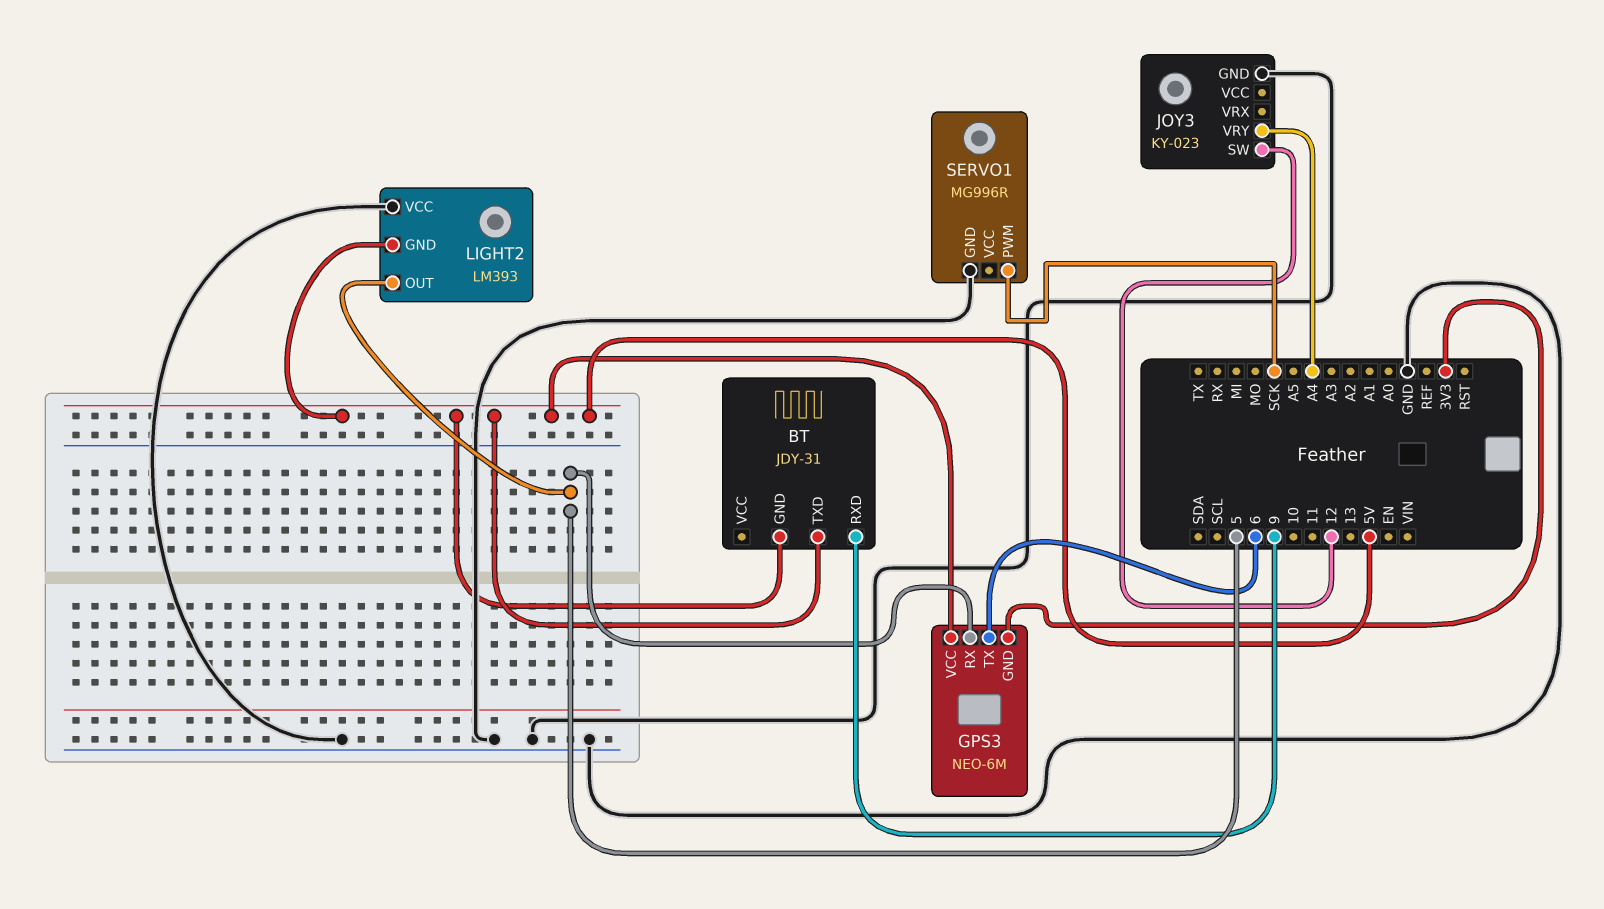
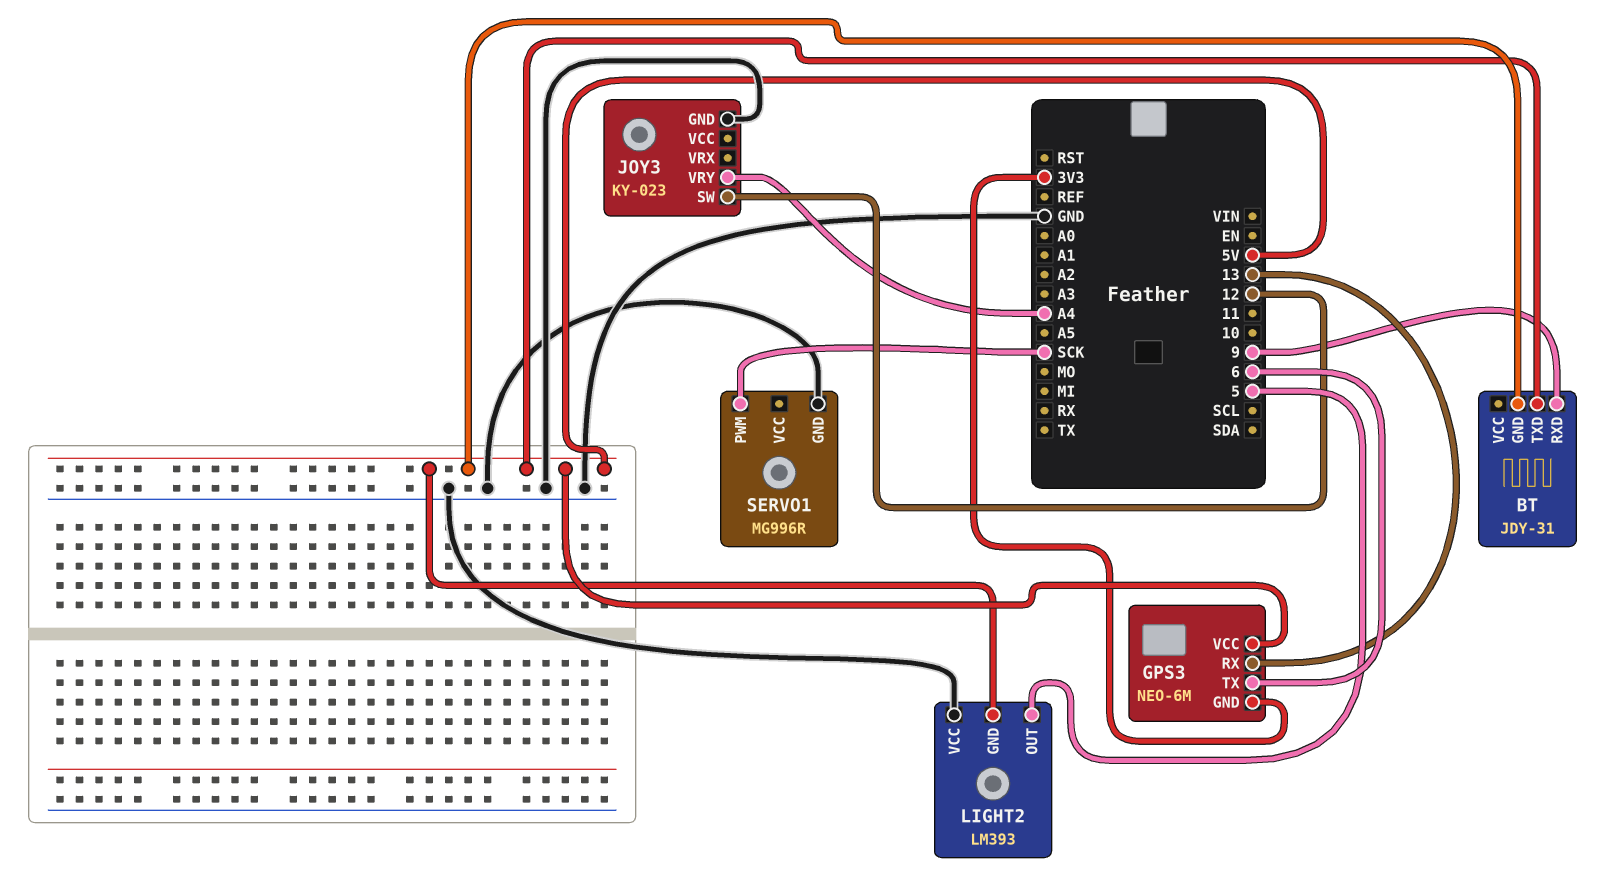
GPS3 pin RX: 5 -> 13

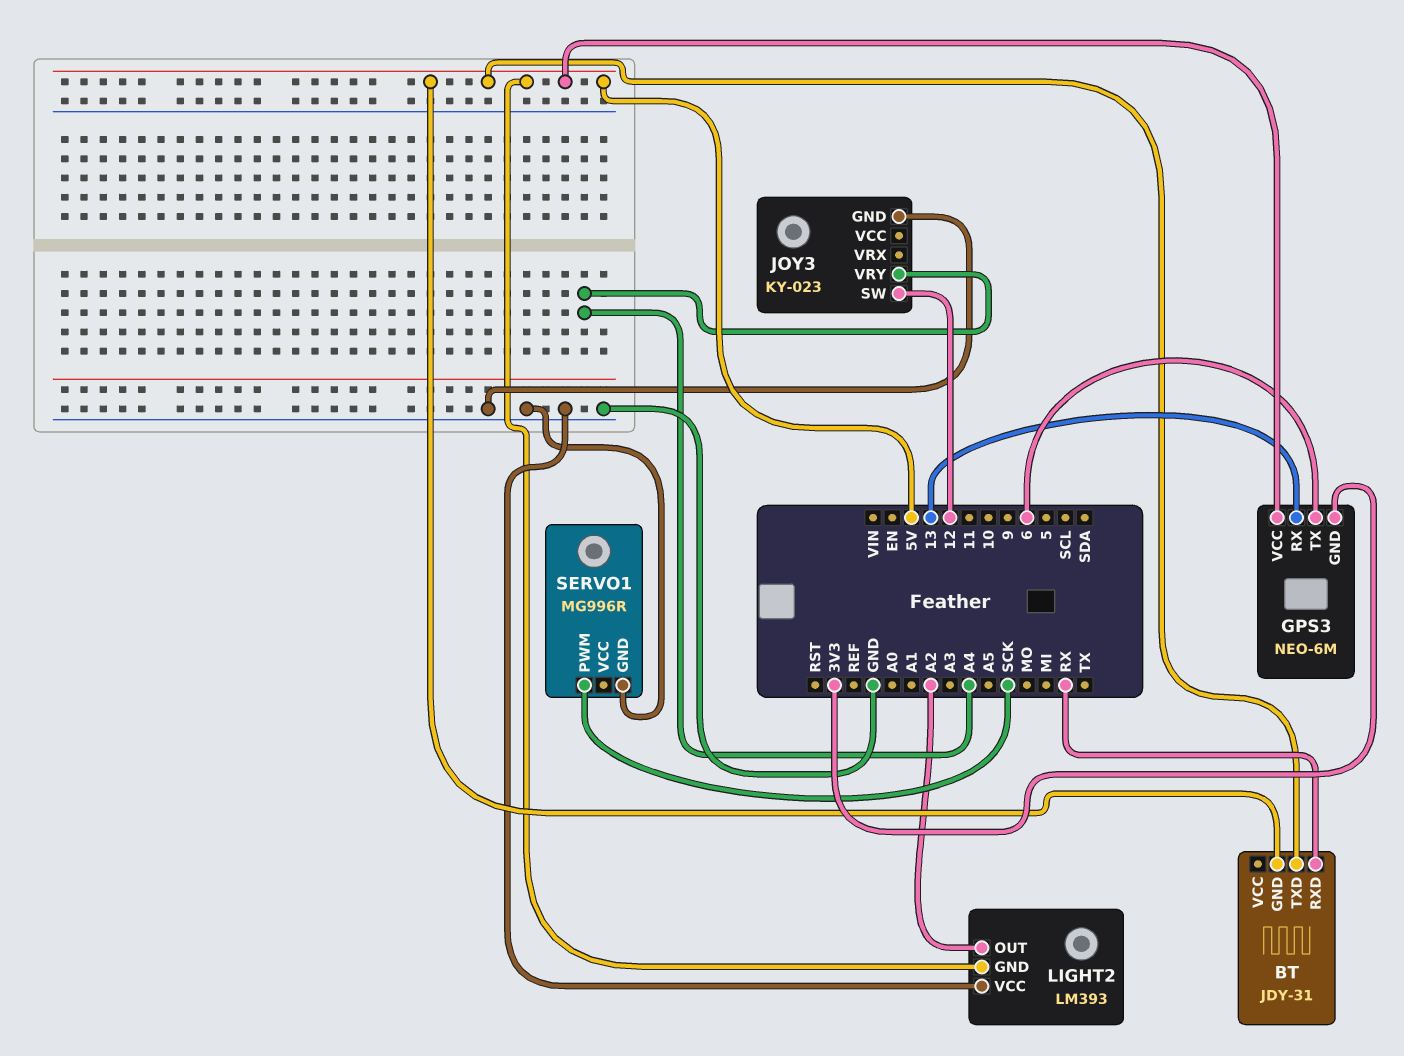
BT pin RXD: 9 -> RX
LIGHT2 pin OUT: 5 -> A2

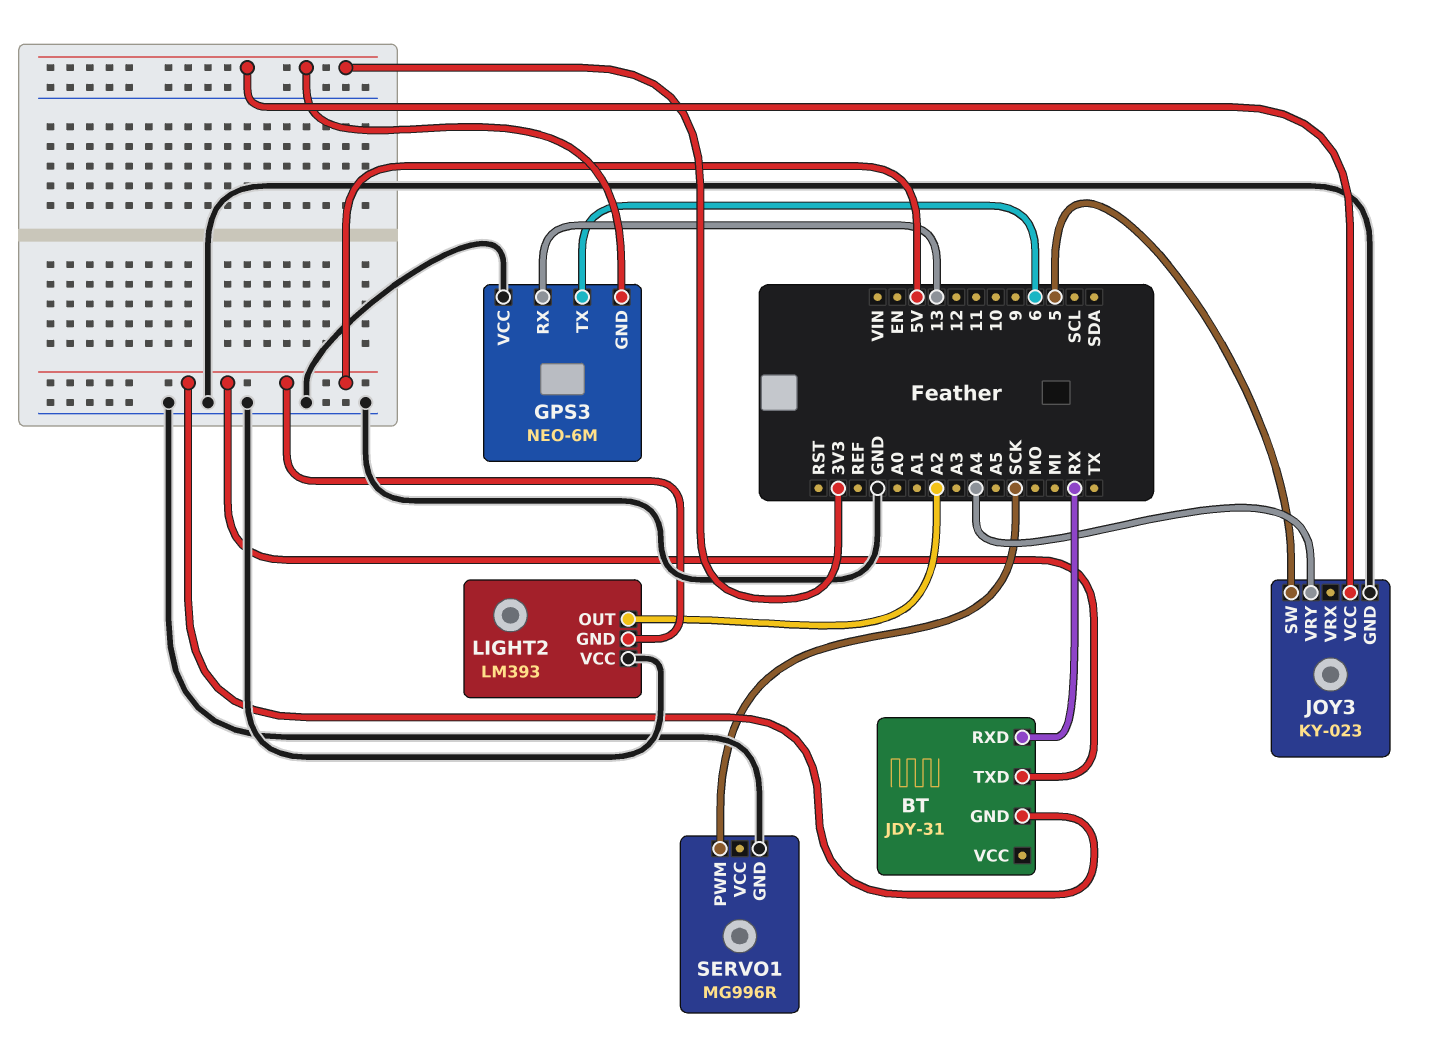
GPS3 pin VCC: 5V -> GND
JOY3 pin SW: 12 -> 5
JOY3 pin VCC: none -> 3V3

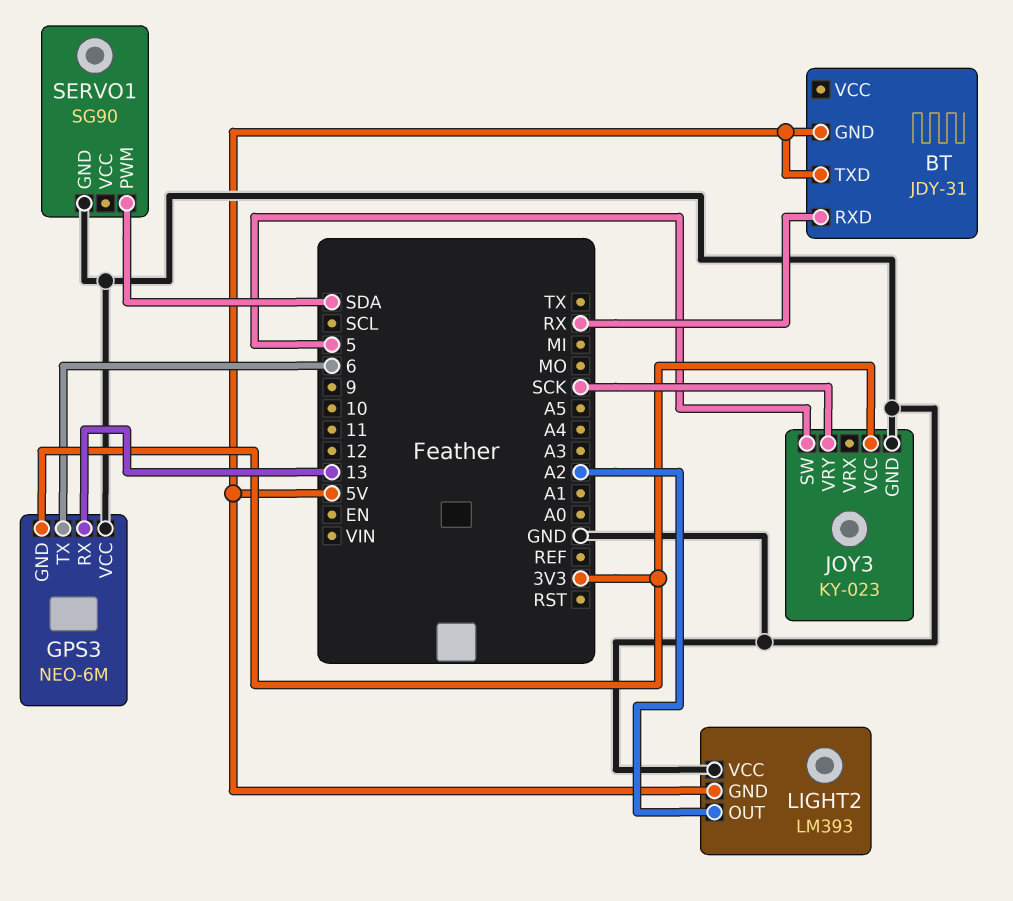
JOY3 pin VRY: A4 -> SCK
SERVO1: MG996R -> SG90
SERVO1 pin PWM: SCK -> SDA

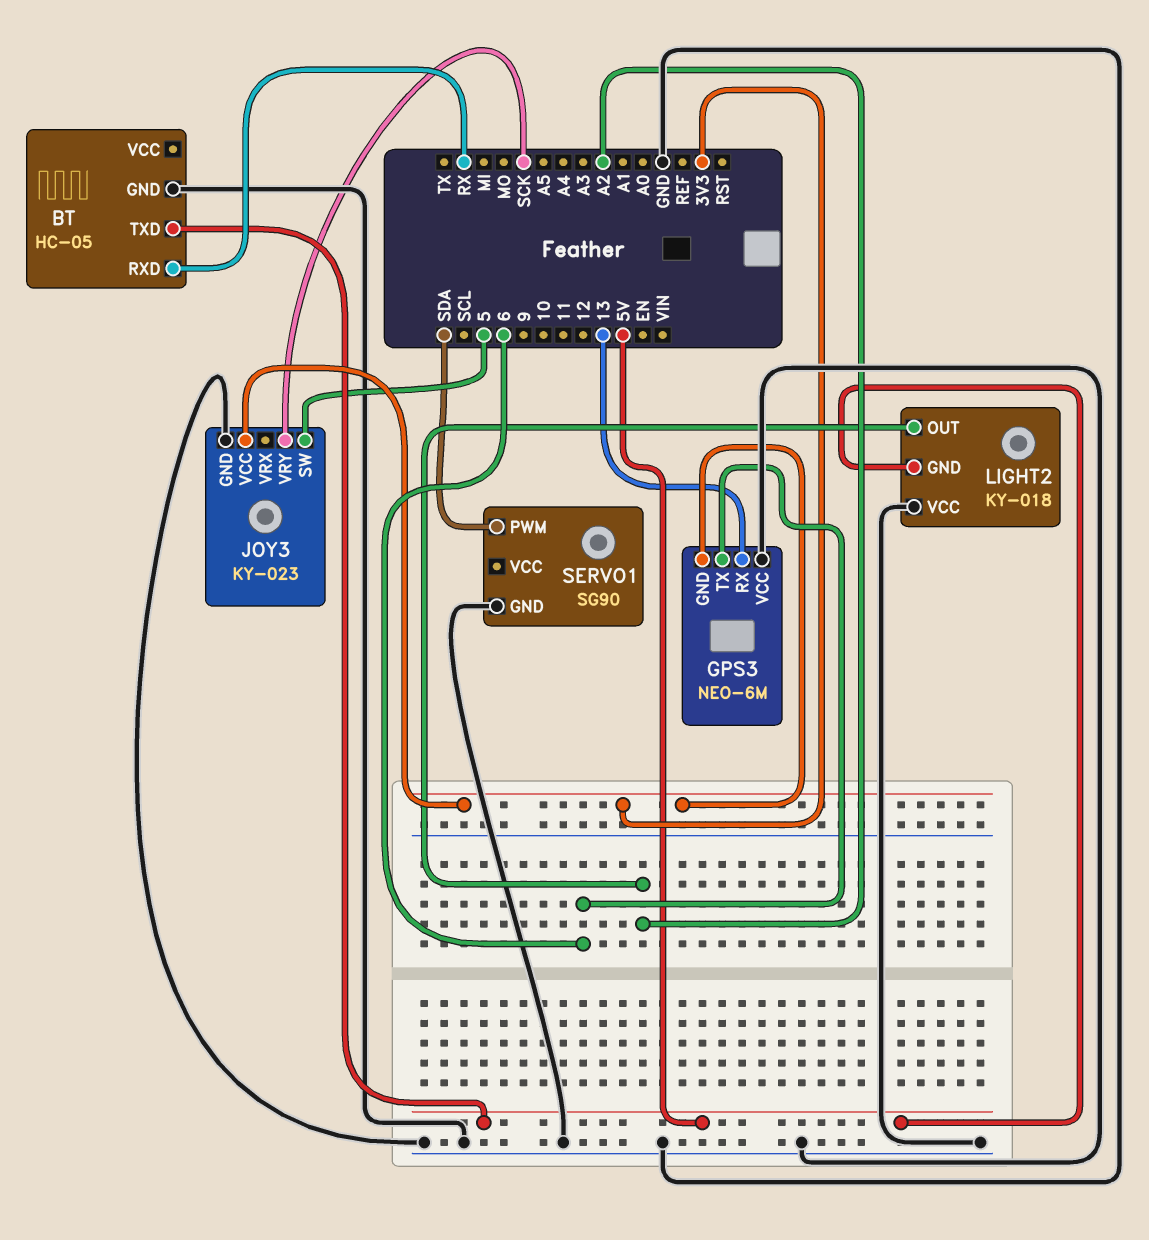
BT: JDY-31 -> HC-05
BT pin GND: 5V -> GND
LIGHT2: LM393 -> KY-018

